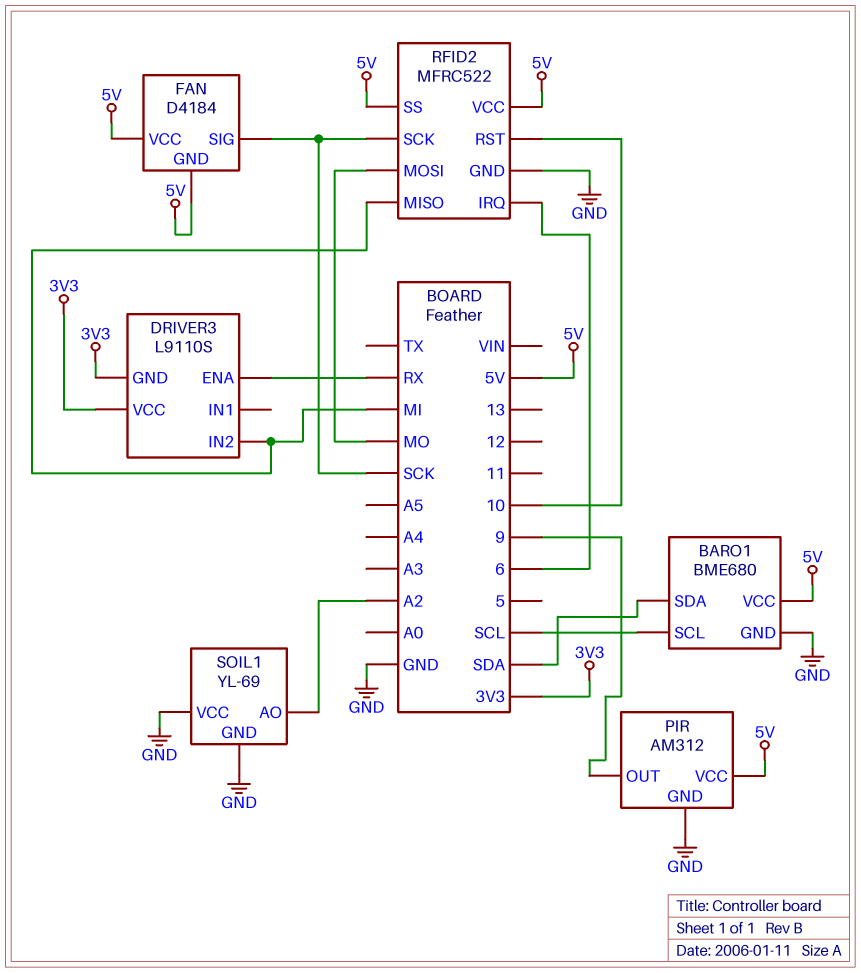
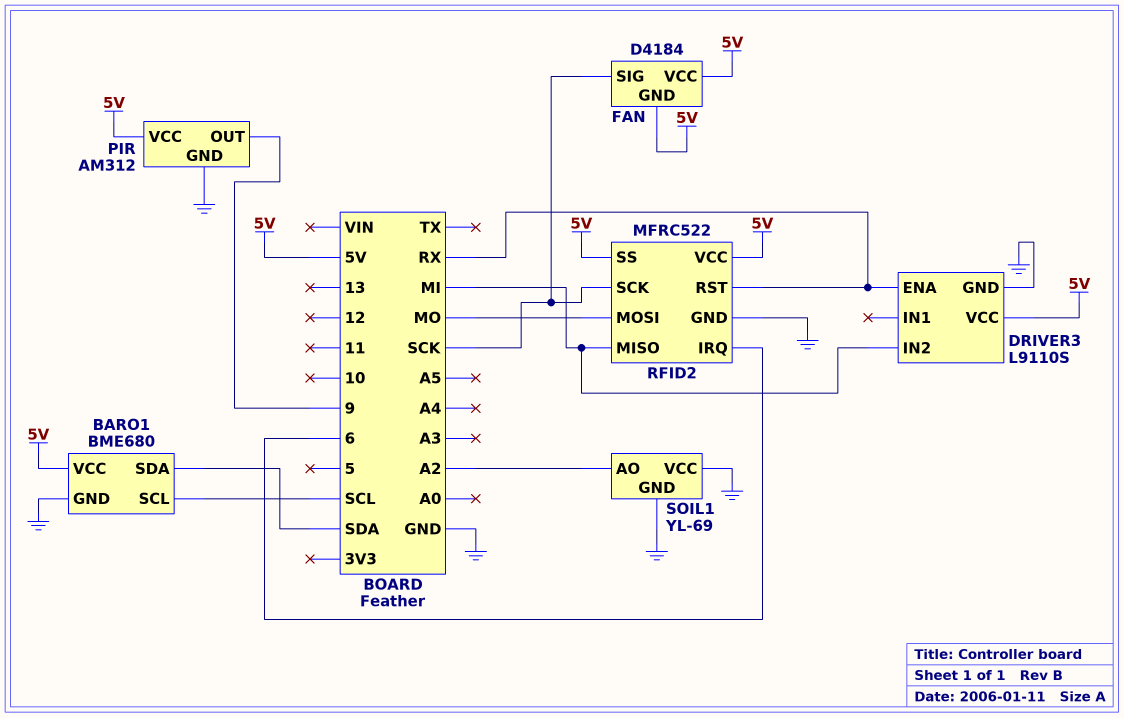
DRIVER3 pin GND: 3V3 -> GND
DRIVER3 pin VCC: 3V3 -> 5V
RFID2 pin RST: 10 -> RX

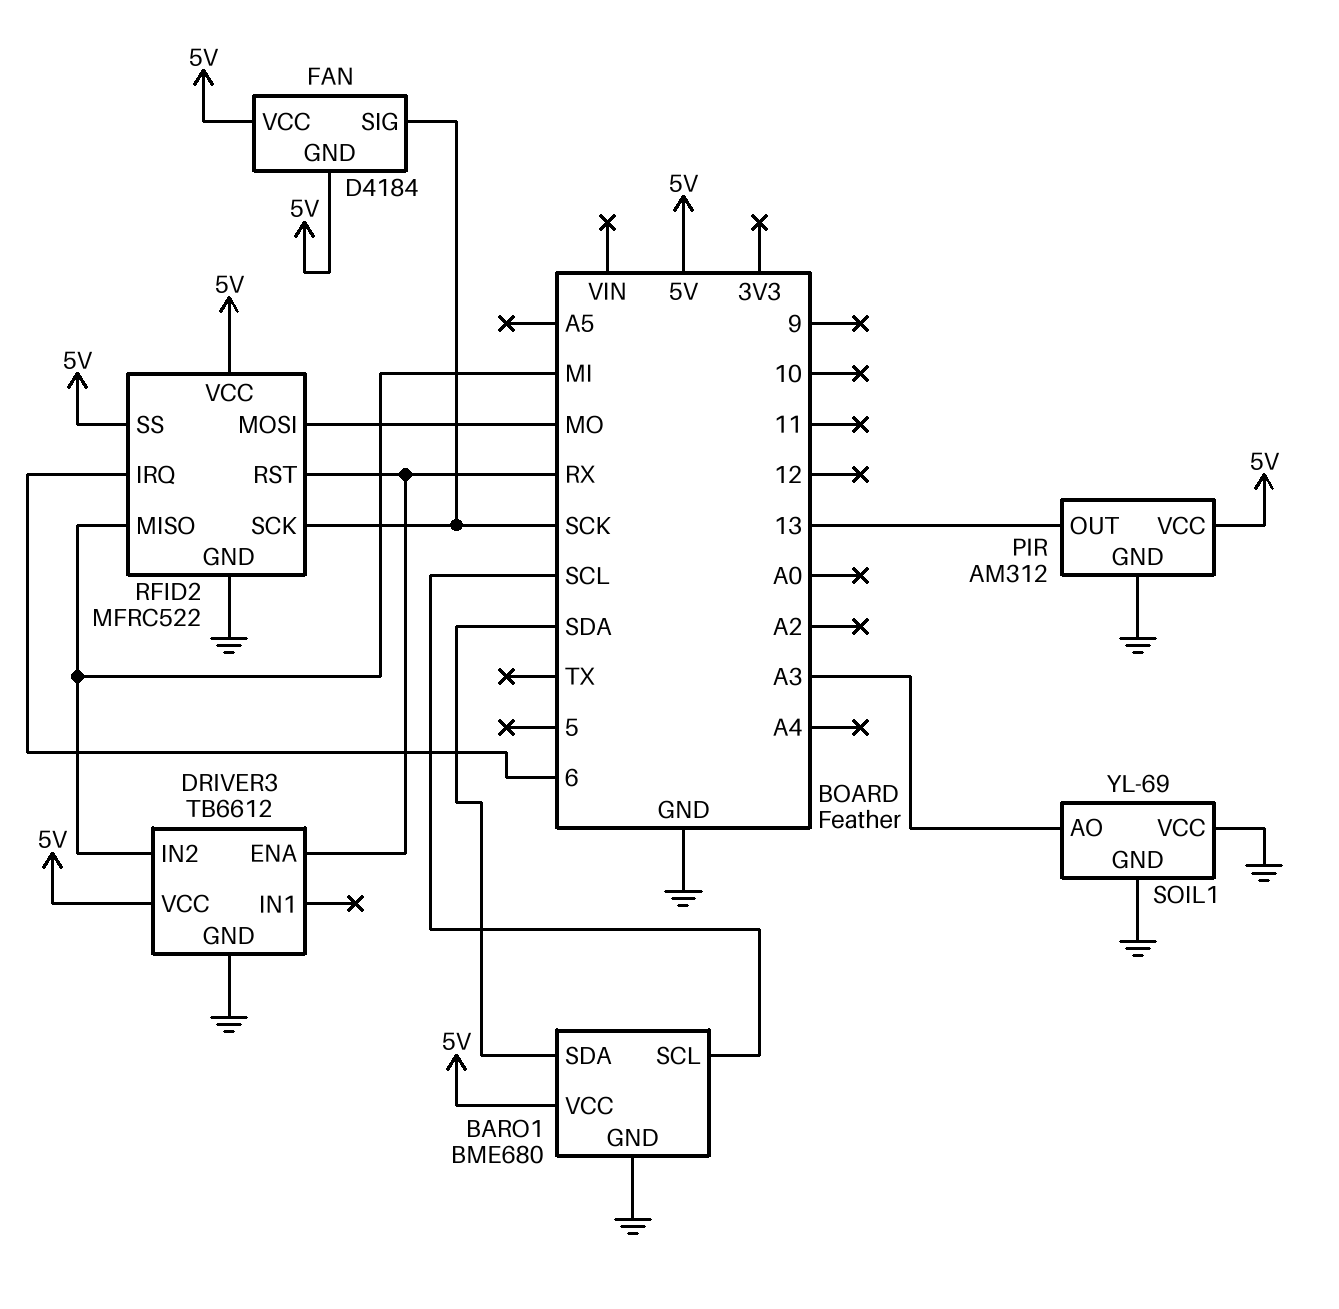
DRIVER3: L9110S -> TB6612
PIR pin OUT: 9 -> 13
SOIL1 pin AO: A2 -> A3

